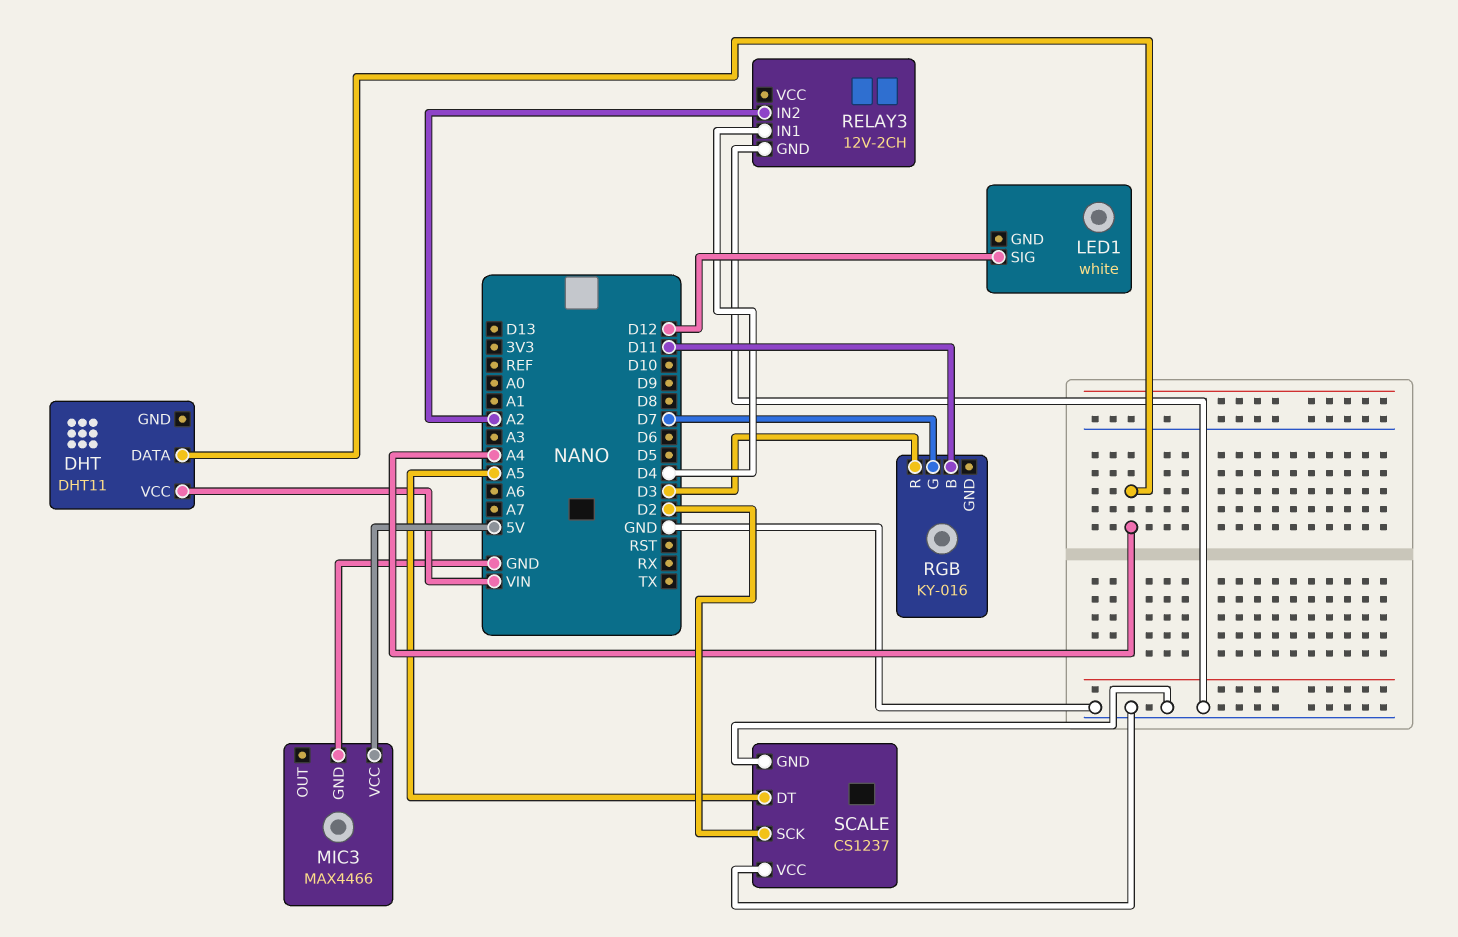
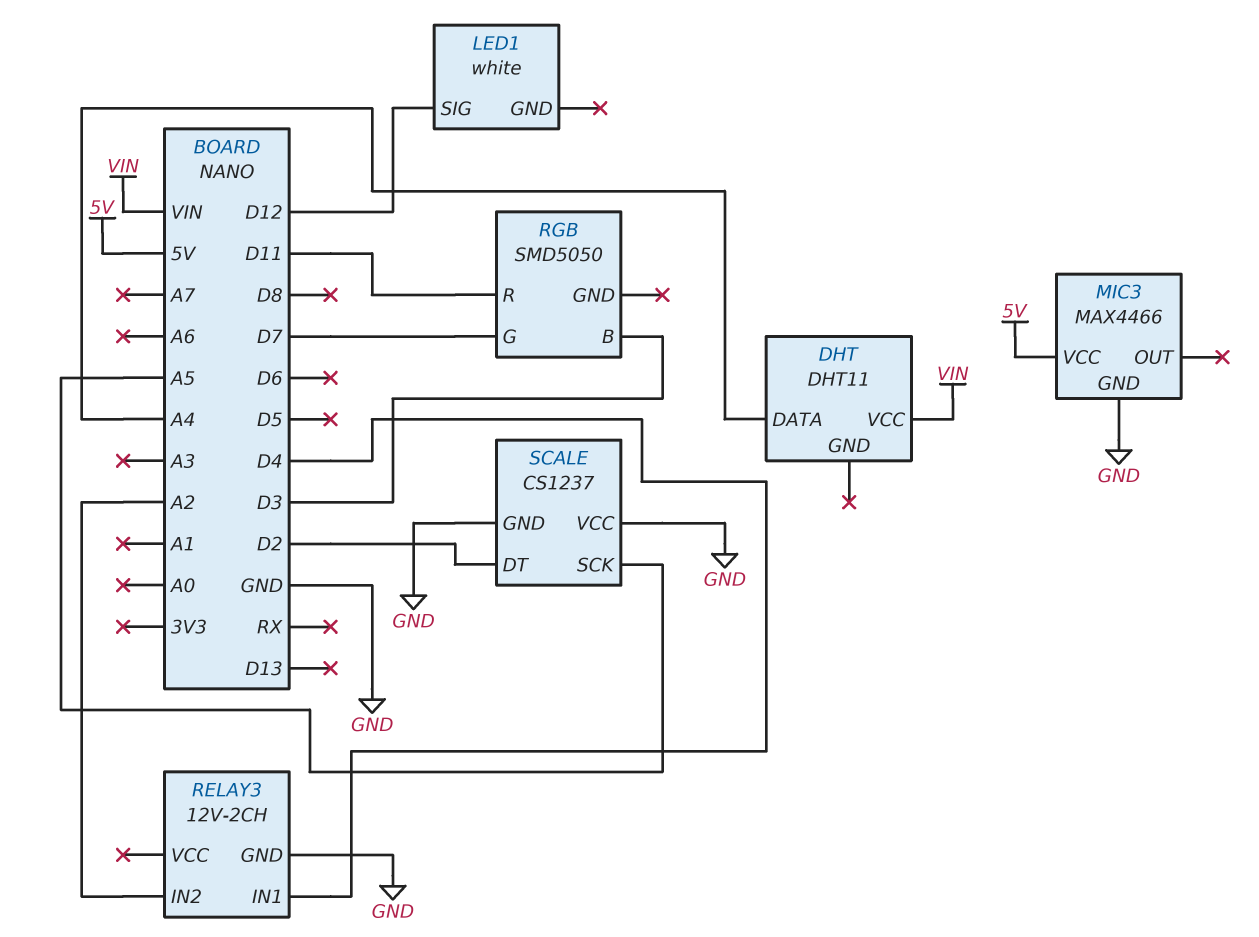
RGB: KY-016 -> SMD5050
RGB pin B: D11 -> D3
RGB pin R: D3 -> D11
SCALE pin DT: A5 -> D2
SCALE pin SCK: D2 -> A5

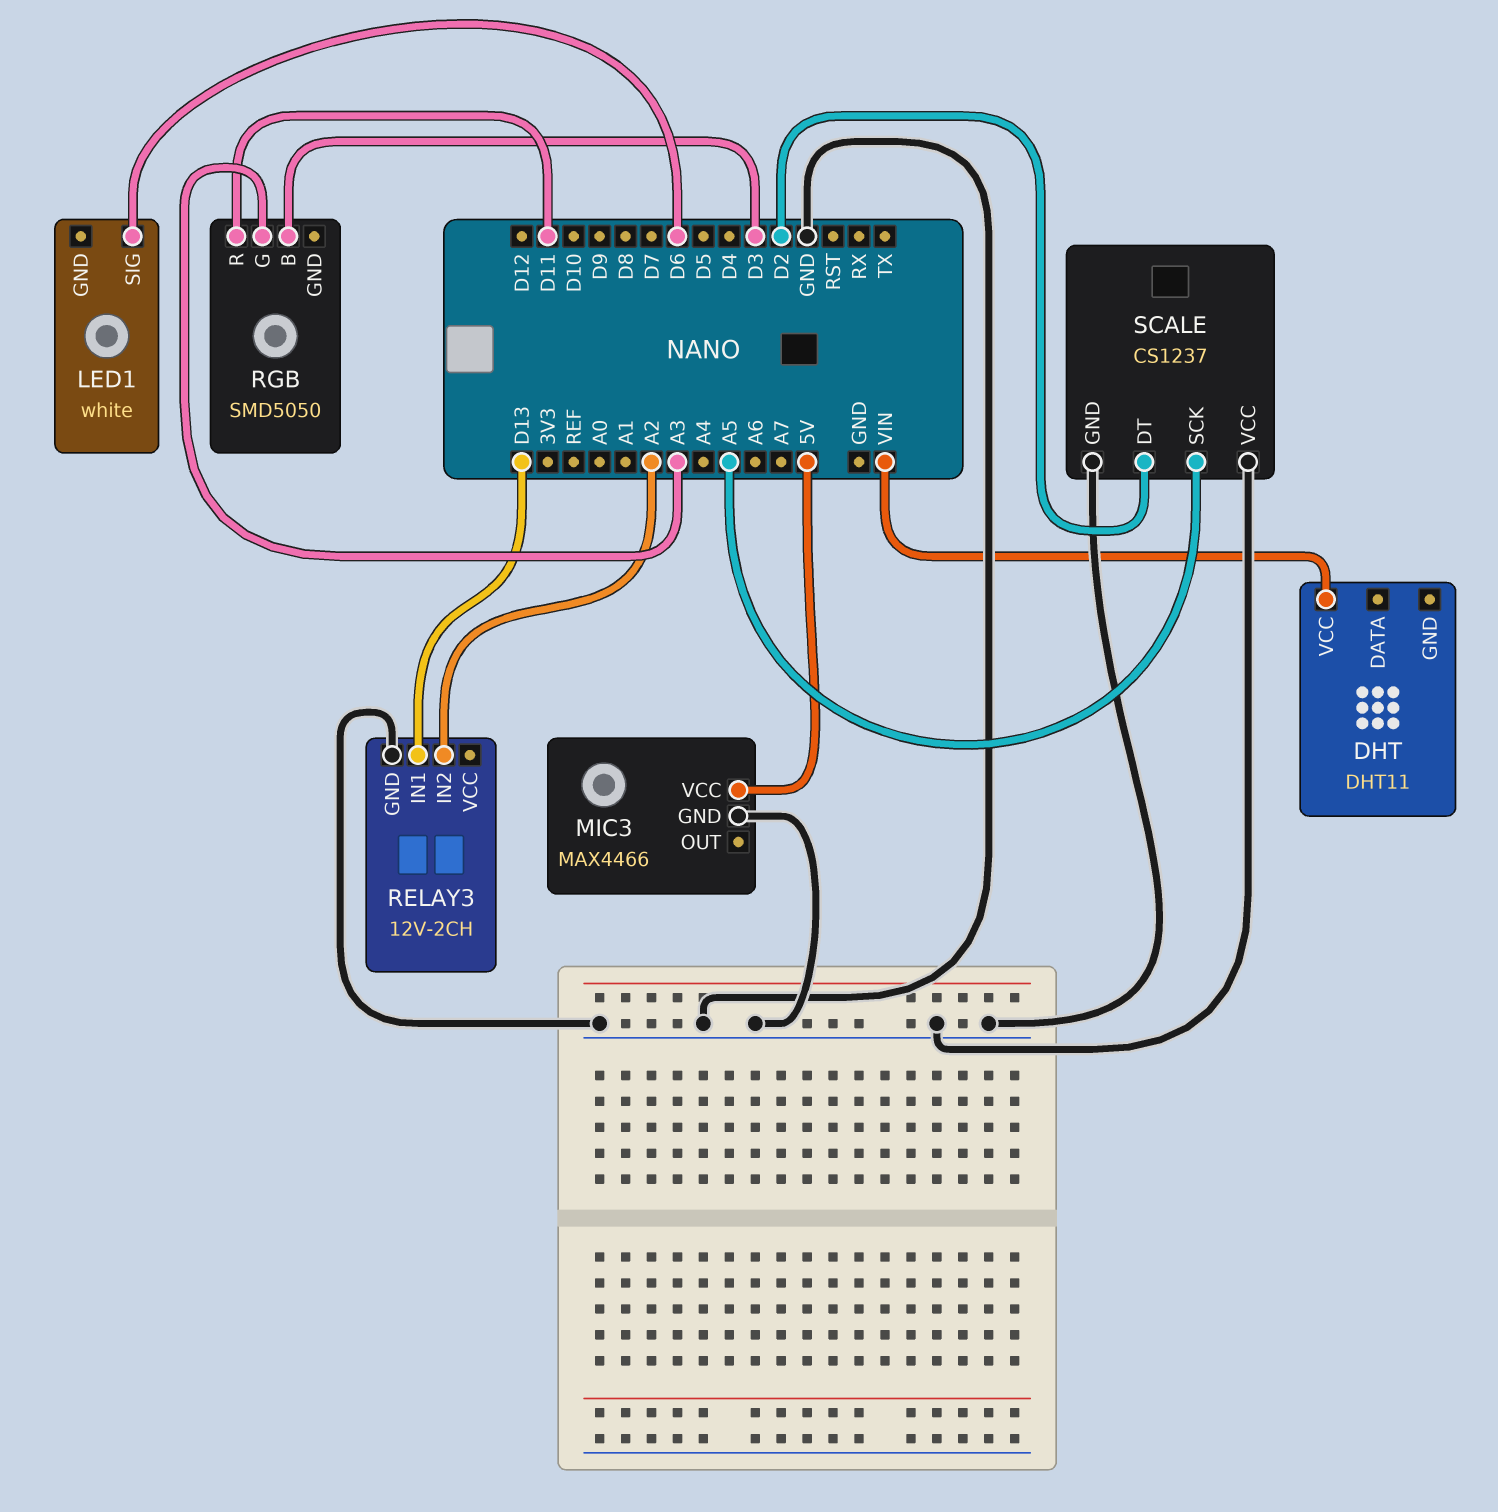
DHT pin DATA: A4 -> none
LED1 pin SIG: D12 -> D6
RELAY3 pin IN1: D4 -> D13
RGB pin G: D7 -> A3

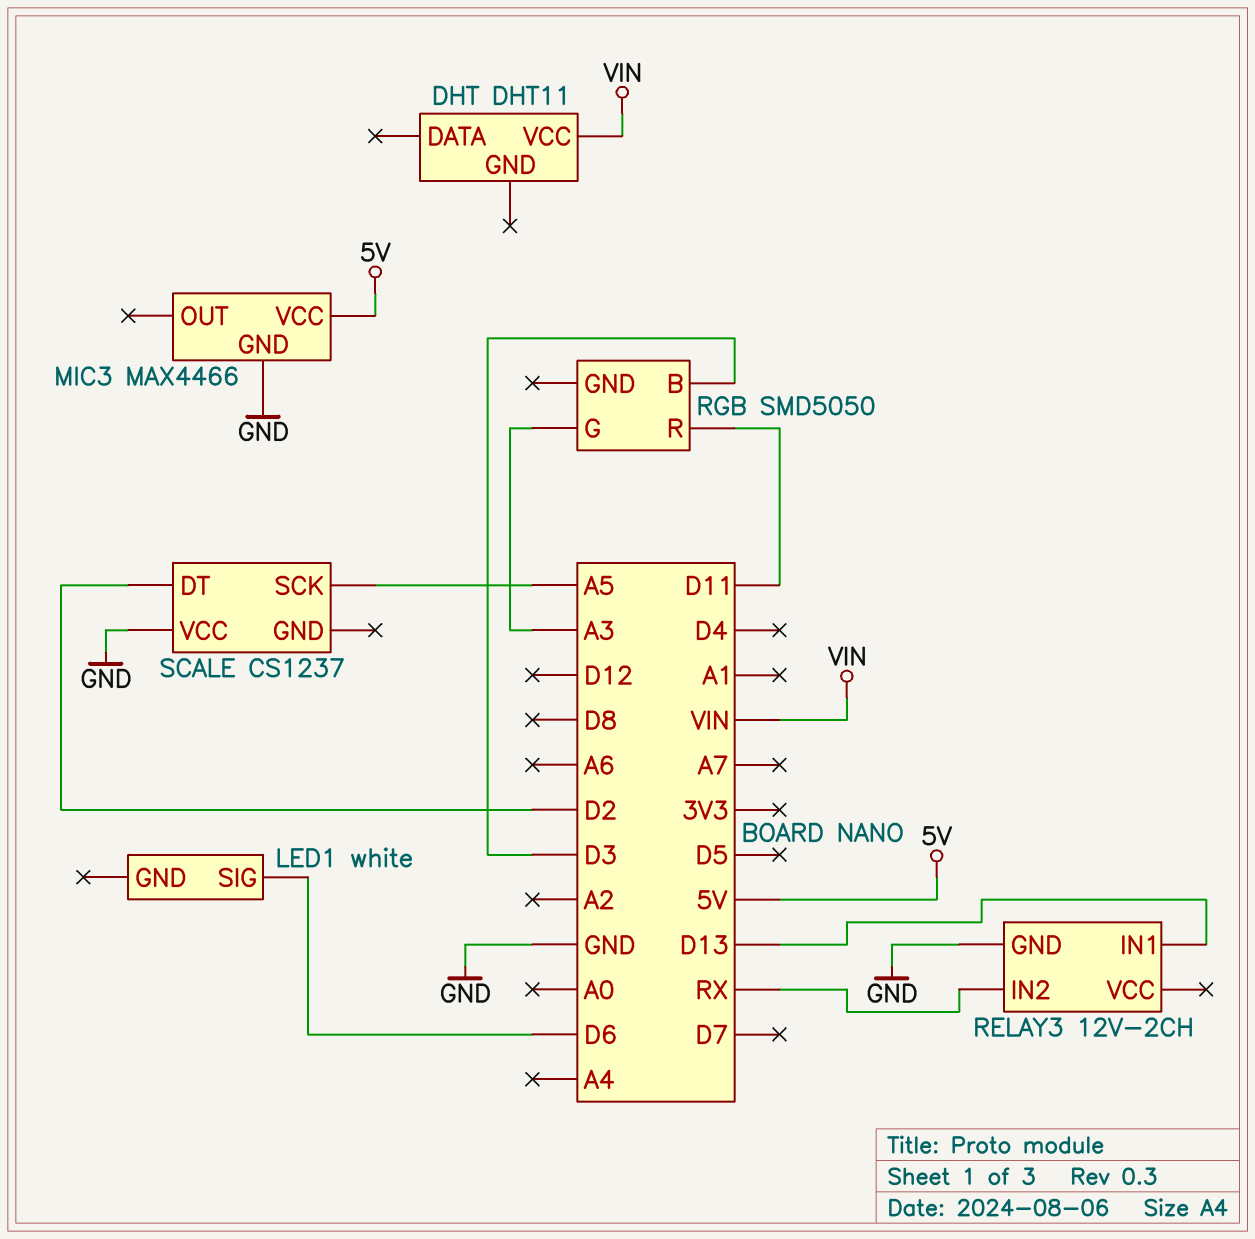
RELAY3 pin IN2: A2 -> RX
SCALE pin GND: GND -> none

